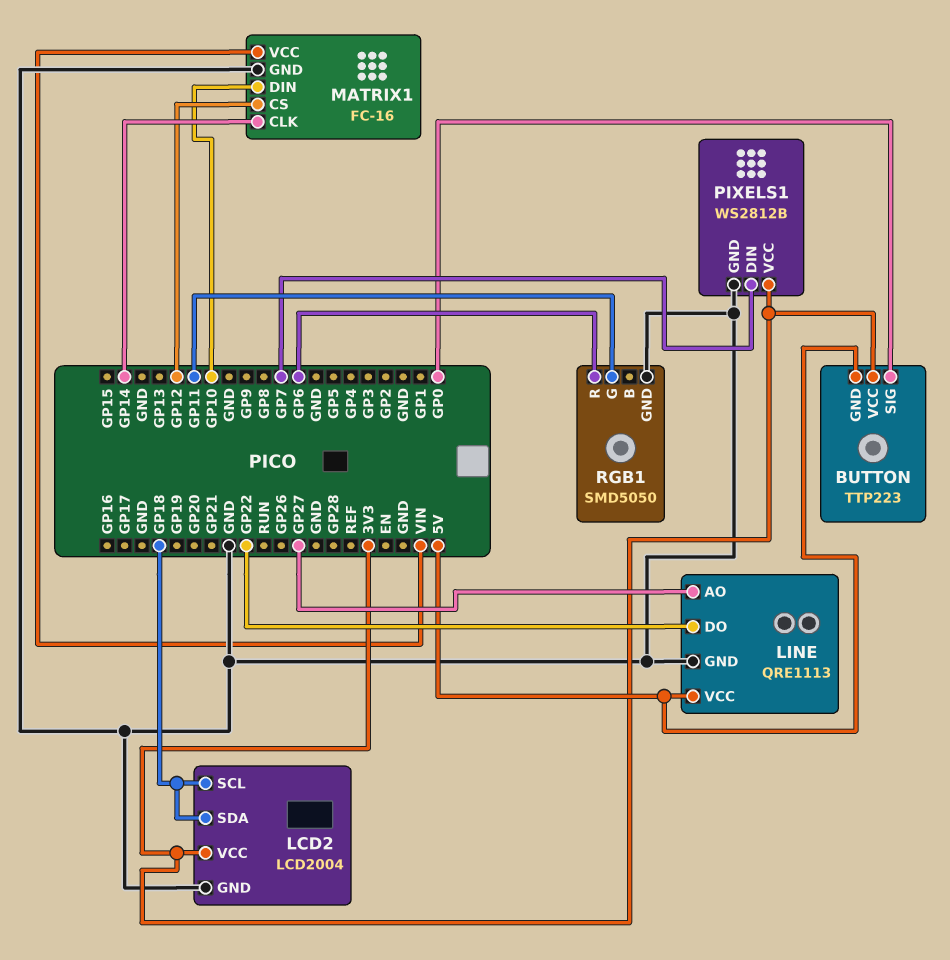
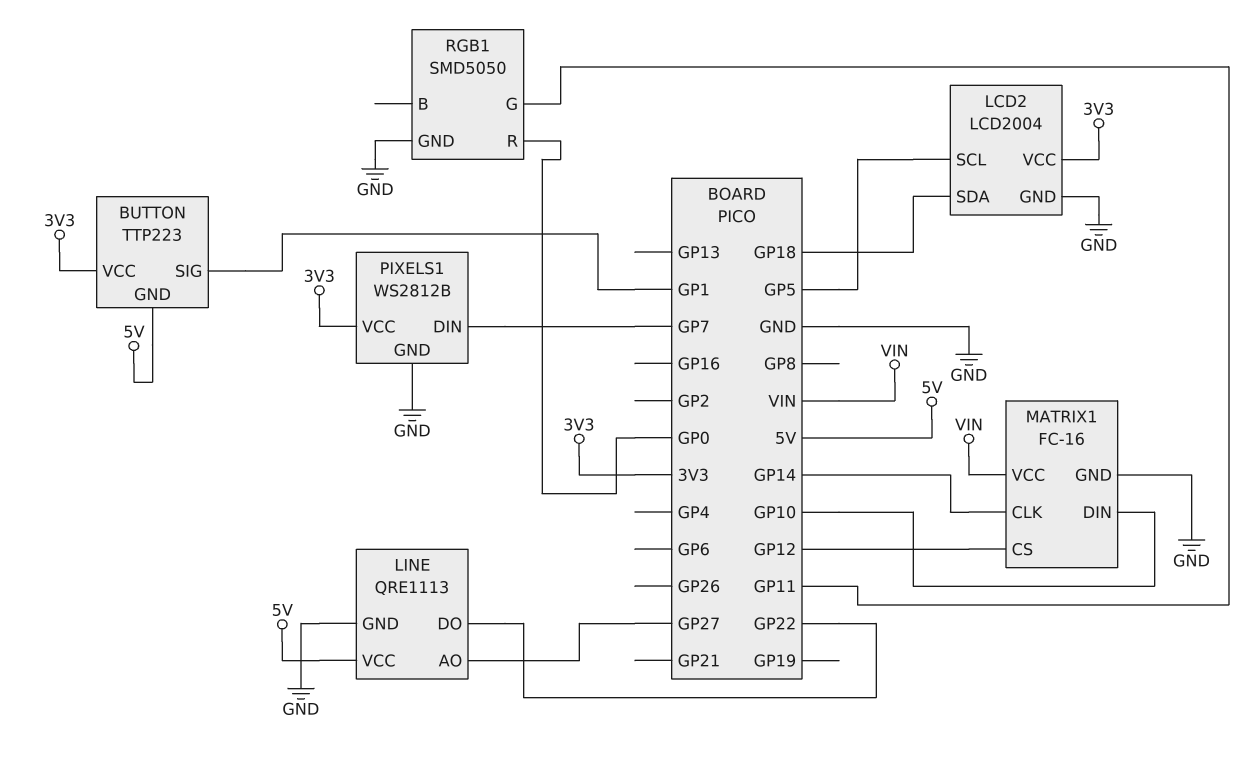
BUTTON pin SIG: GP0 -> GP1
LCD2 pin SCL: GP18 -> GP5
RGB1 pin R: GP6 -> GP0

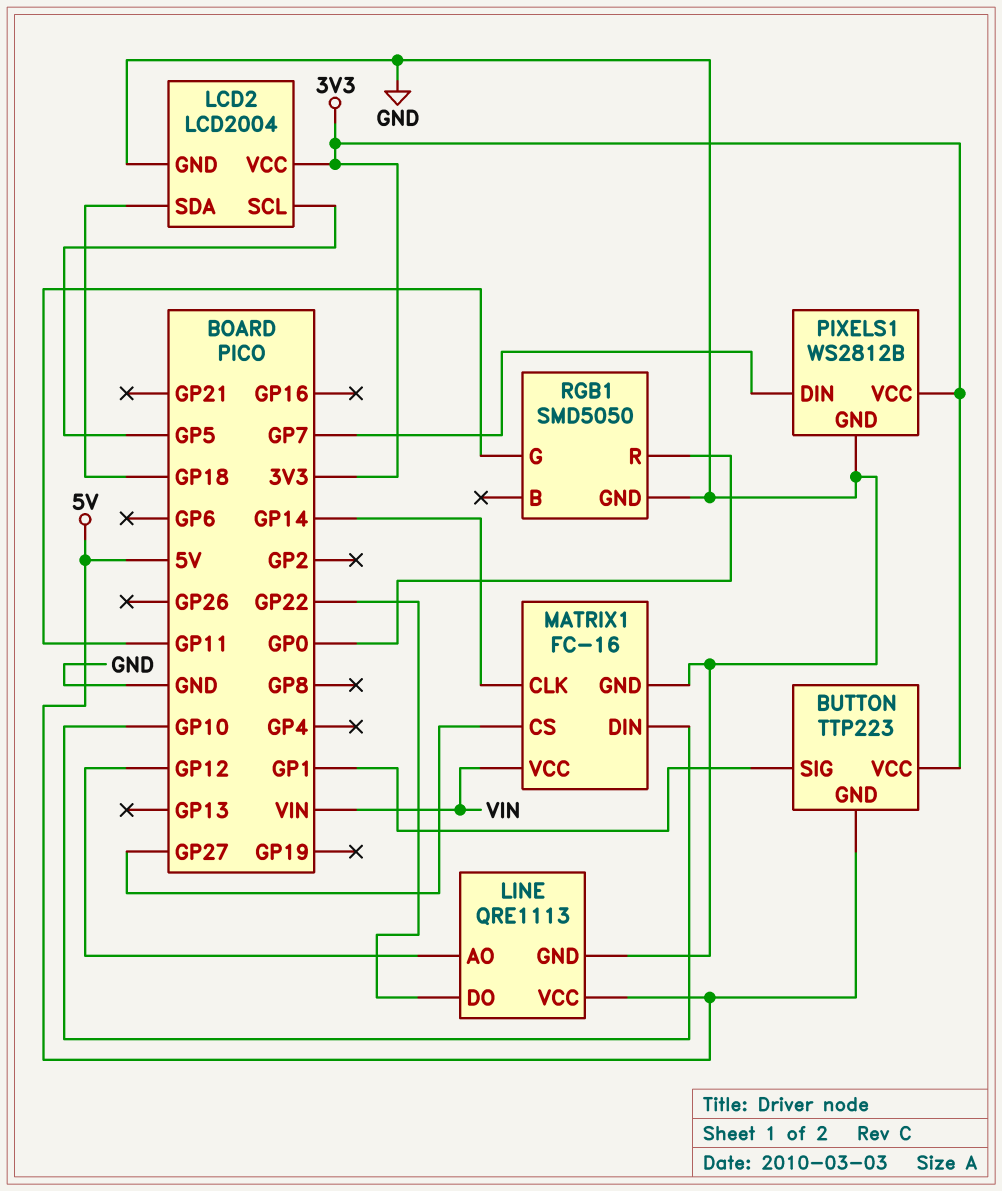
LINE pin AO: GP27 -> GP12
MATRIX1 pin CS: GP12 -> GP27

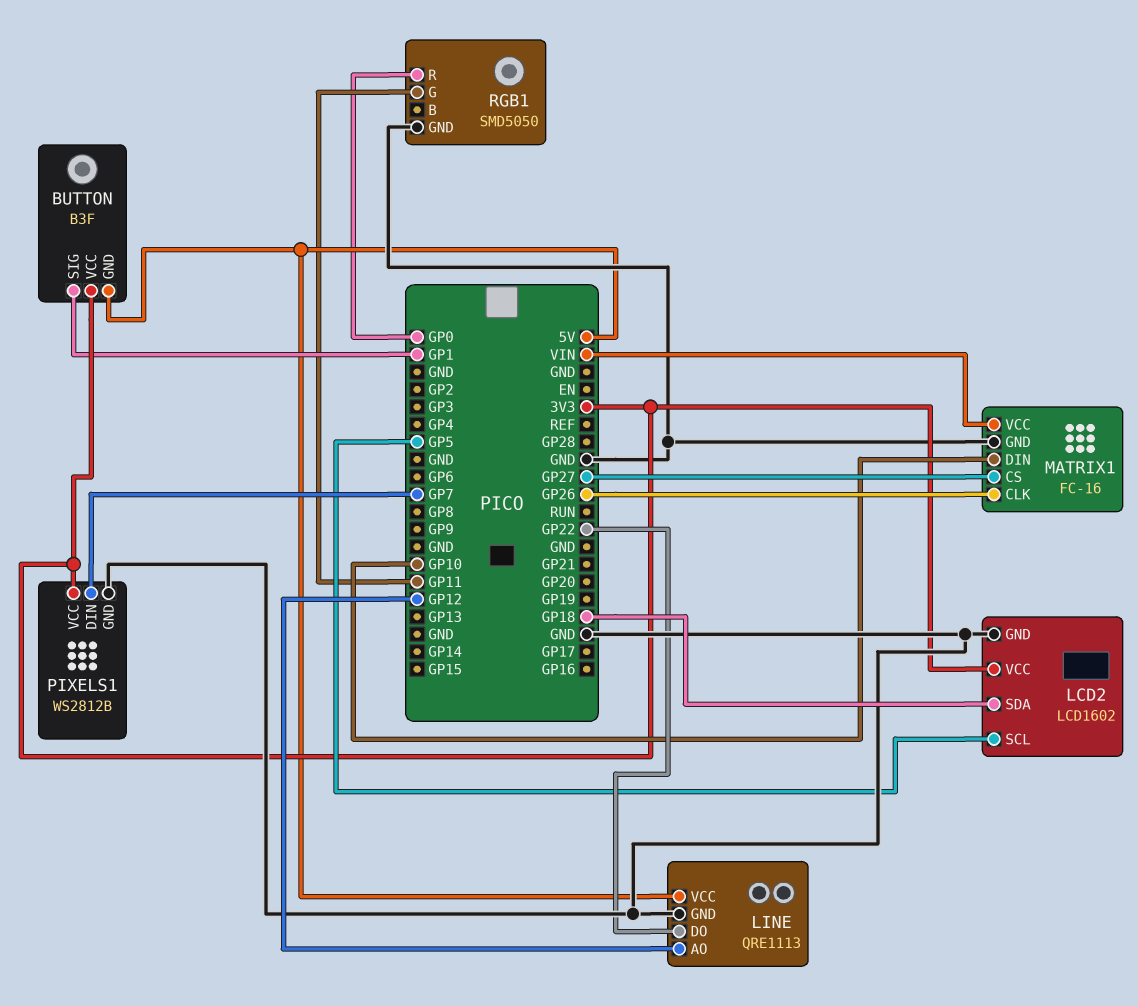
BUTTON: TTP223 -> B3F
LCD2: LCD2004 -> LCD1602
MATRIX1 pin CLK: GP14 -> GP26

